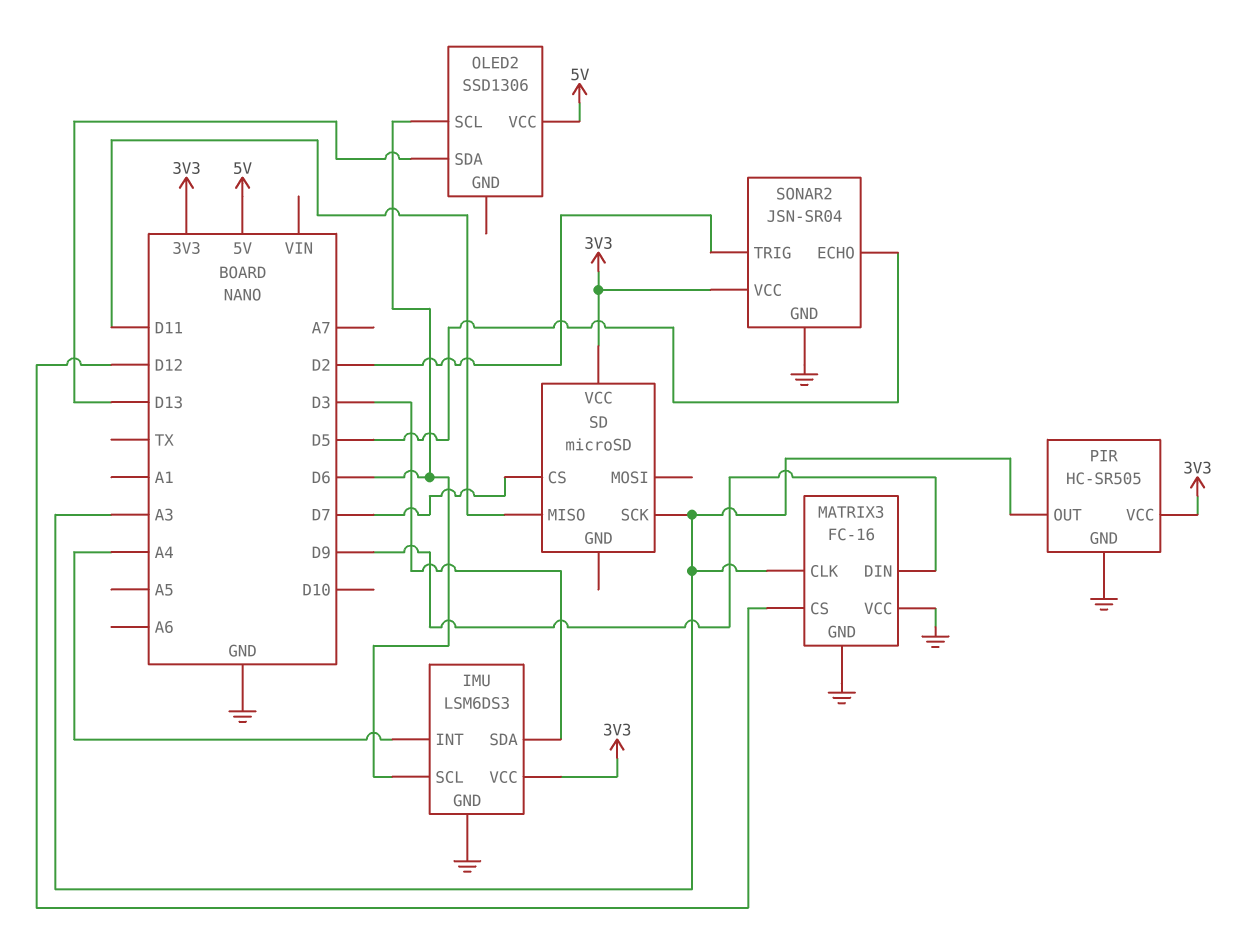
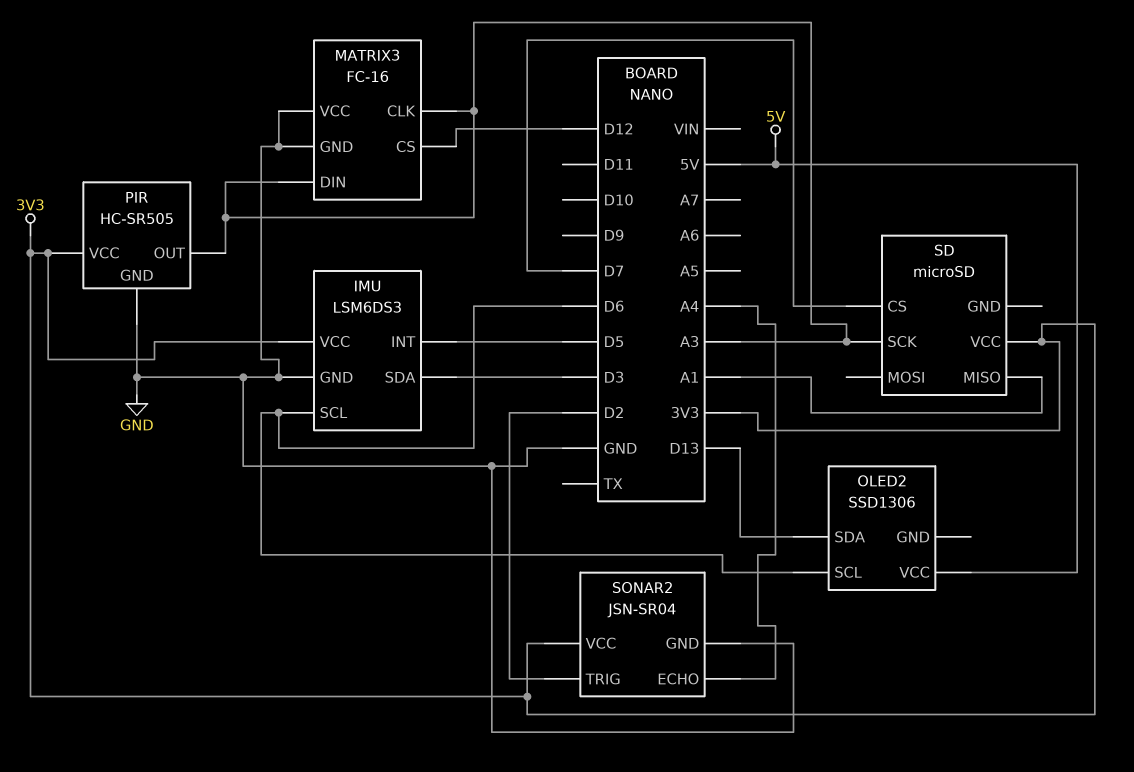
IMU pin INT: A4 -> D5
MATRIX3 pin DIN: D9 -> A3
SD pin MISO: D11 -> A1
SONAR2 pin ECHO: D5 -> A4

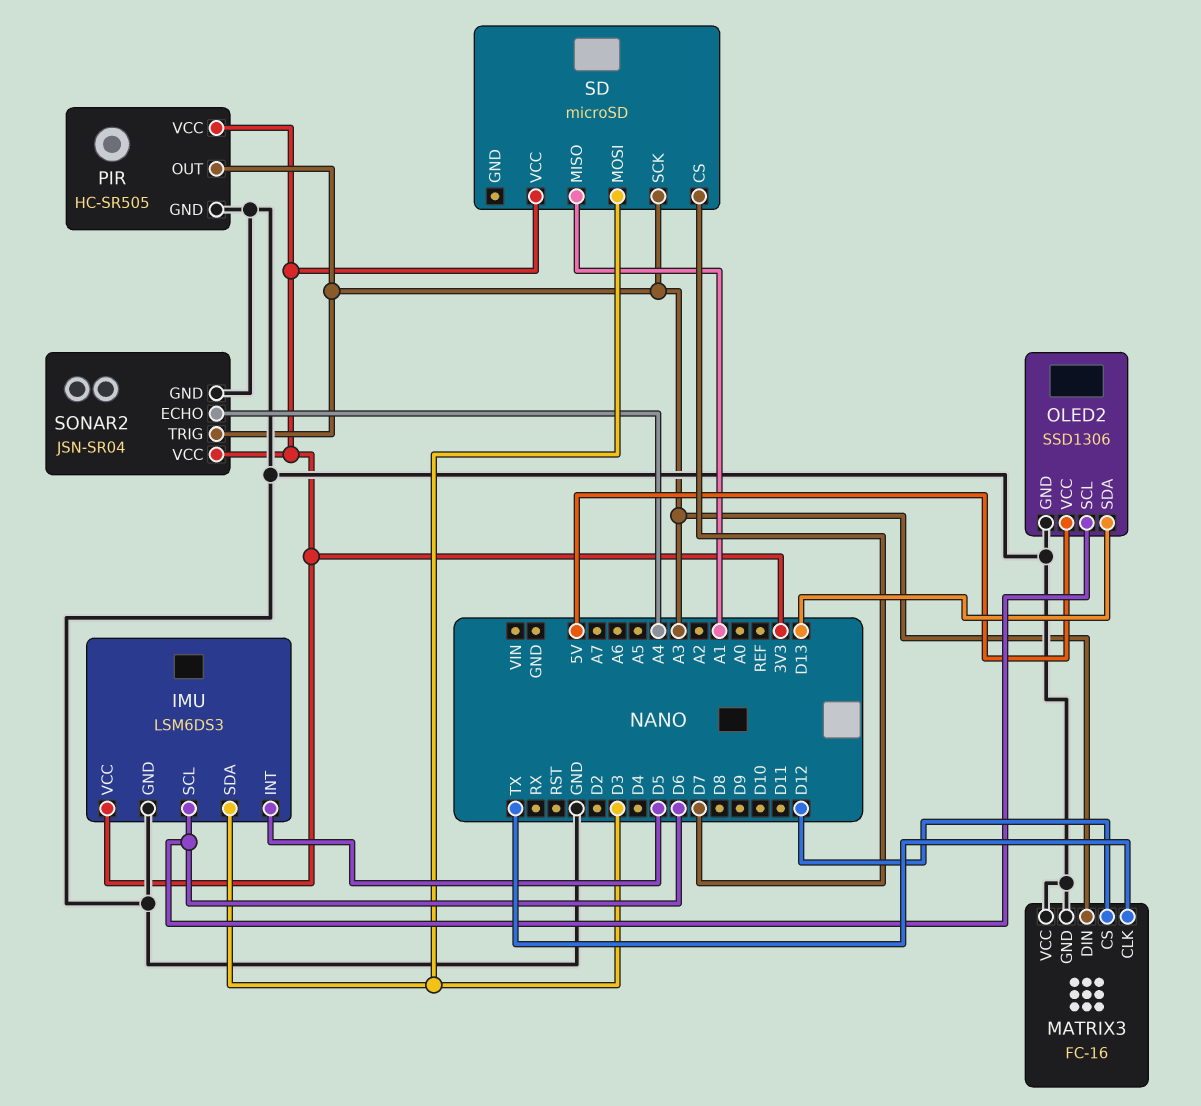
MATRIX3 pin CLK: A3 -> TX
OLED2 pin GND: none -> GND
SD pin MOSI: none -> D3
SONAR2 pin TRIG: D2 -> A3

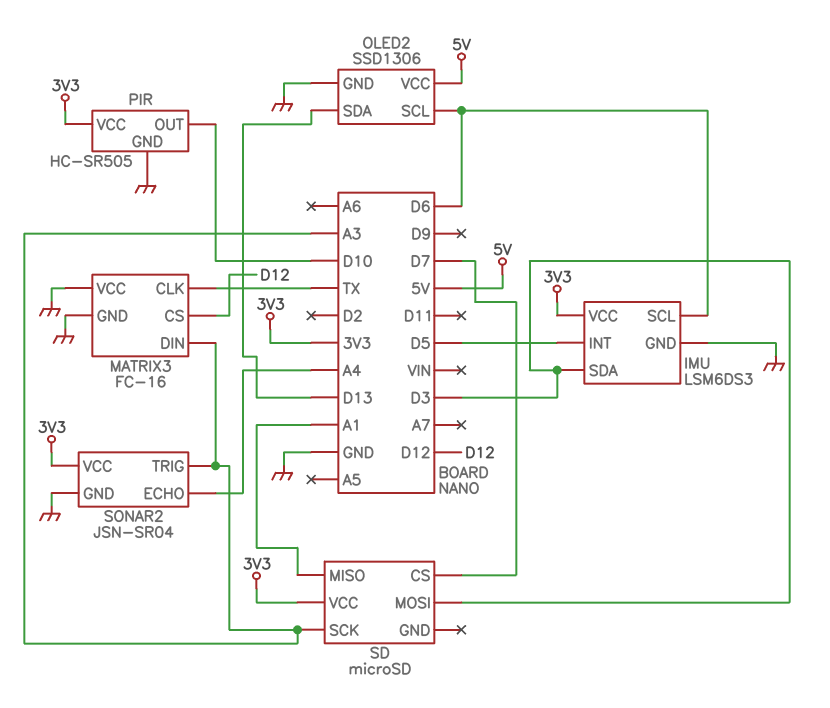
PIR pin OUT: A3 -> D10

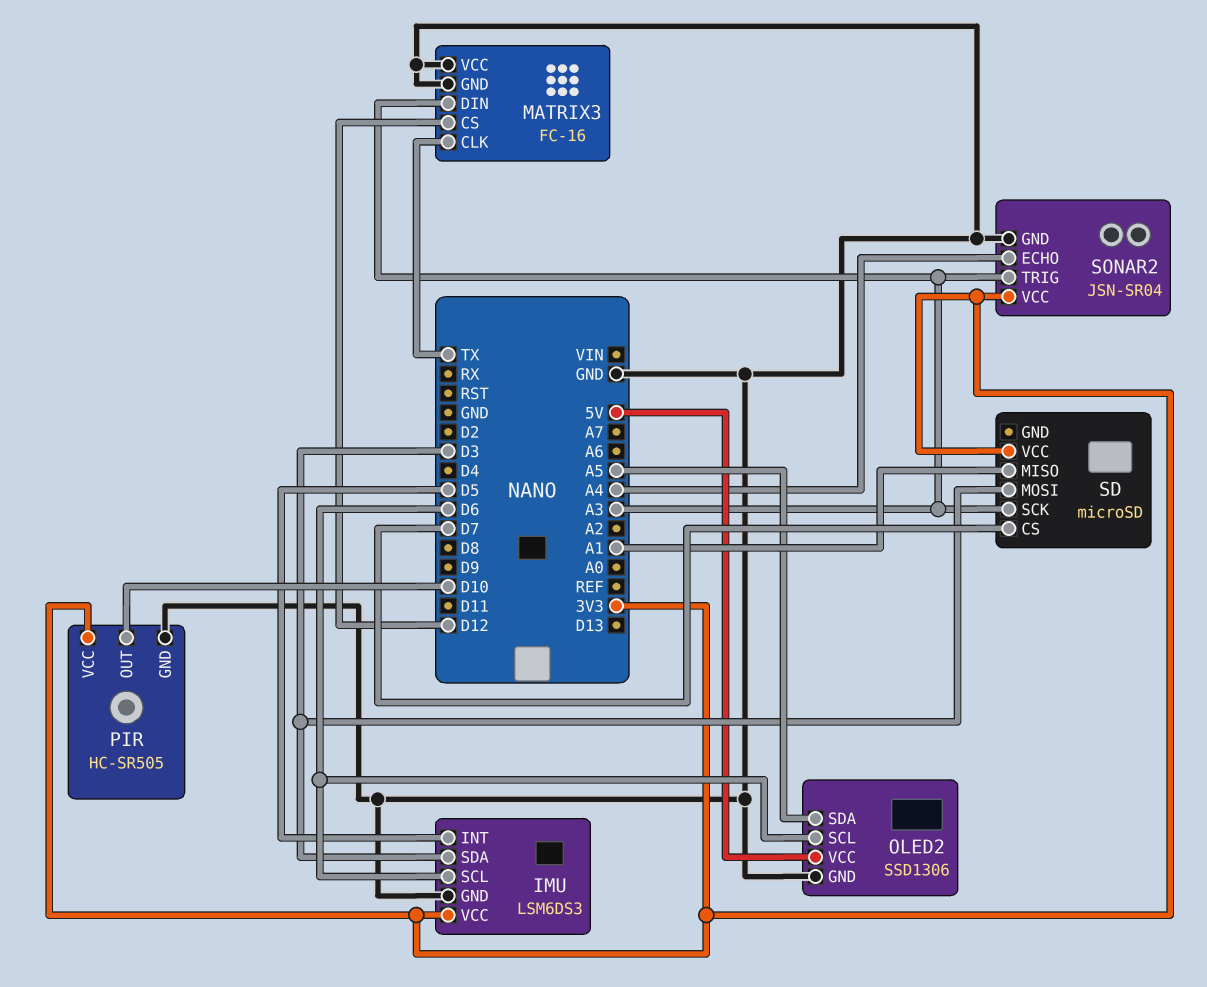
OLED2 pin SDA: D13 -> A5

